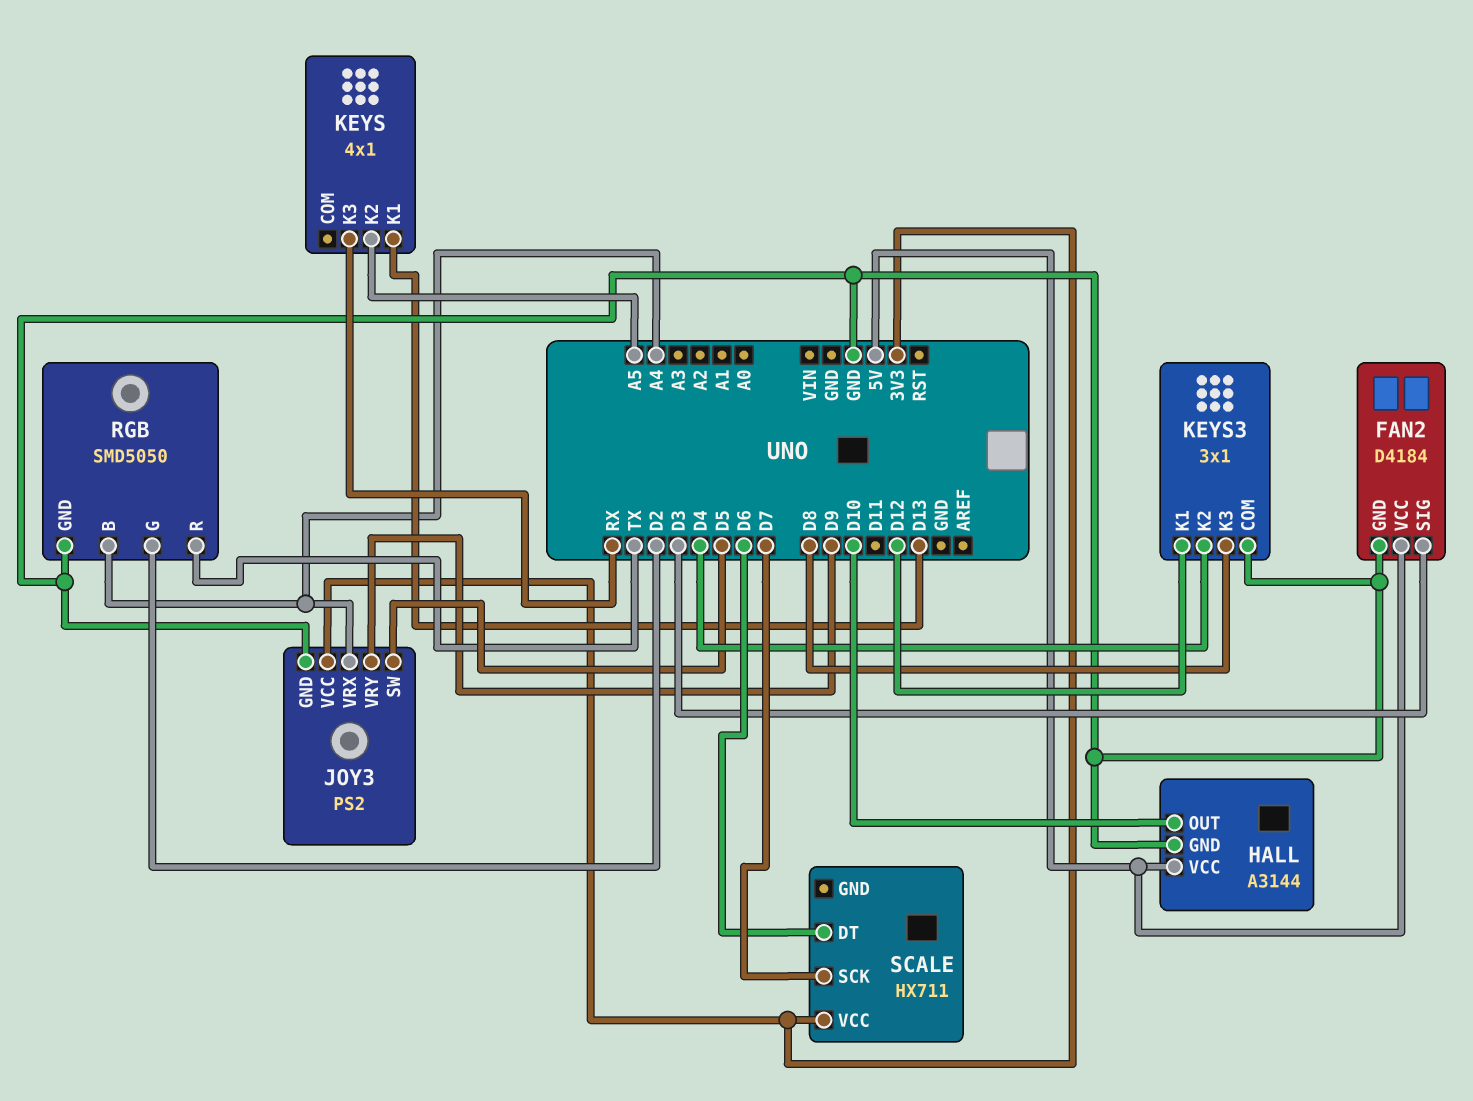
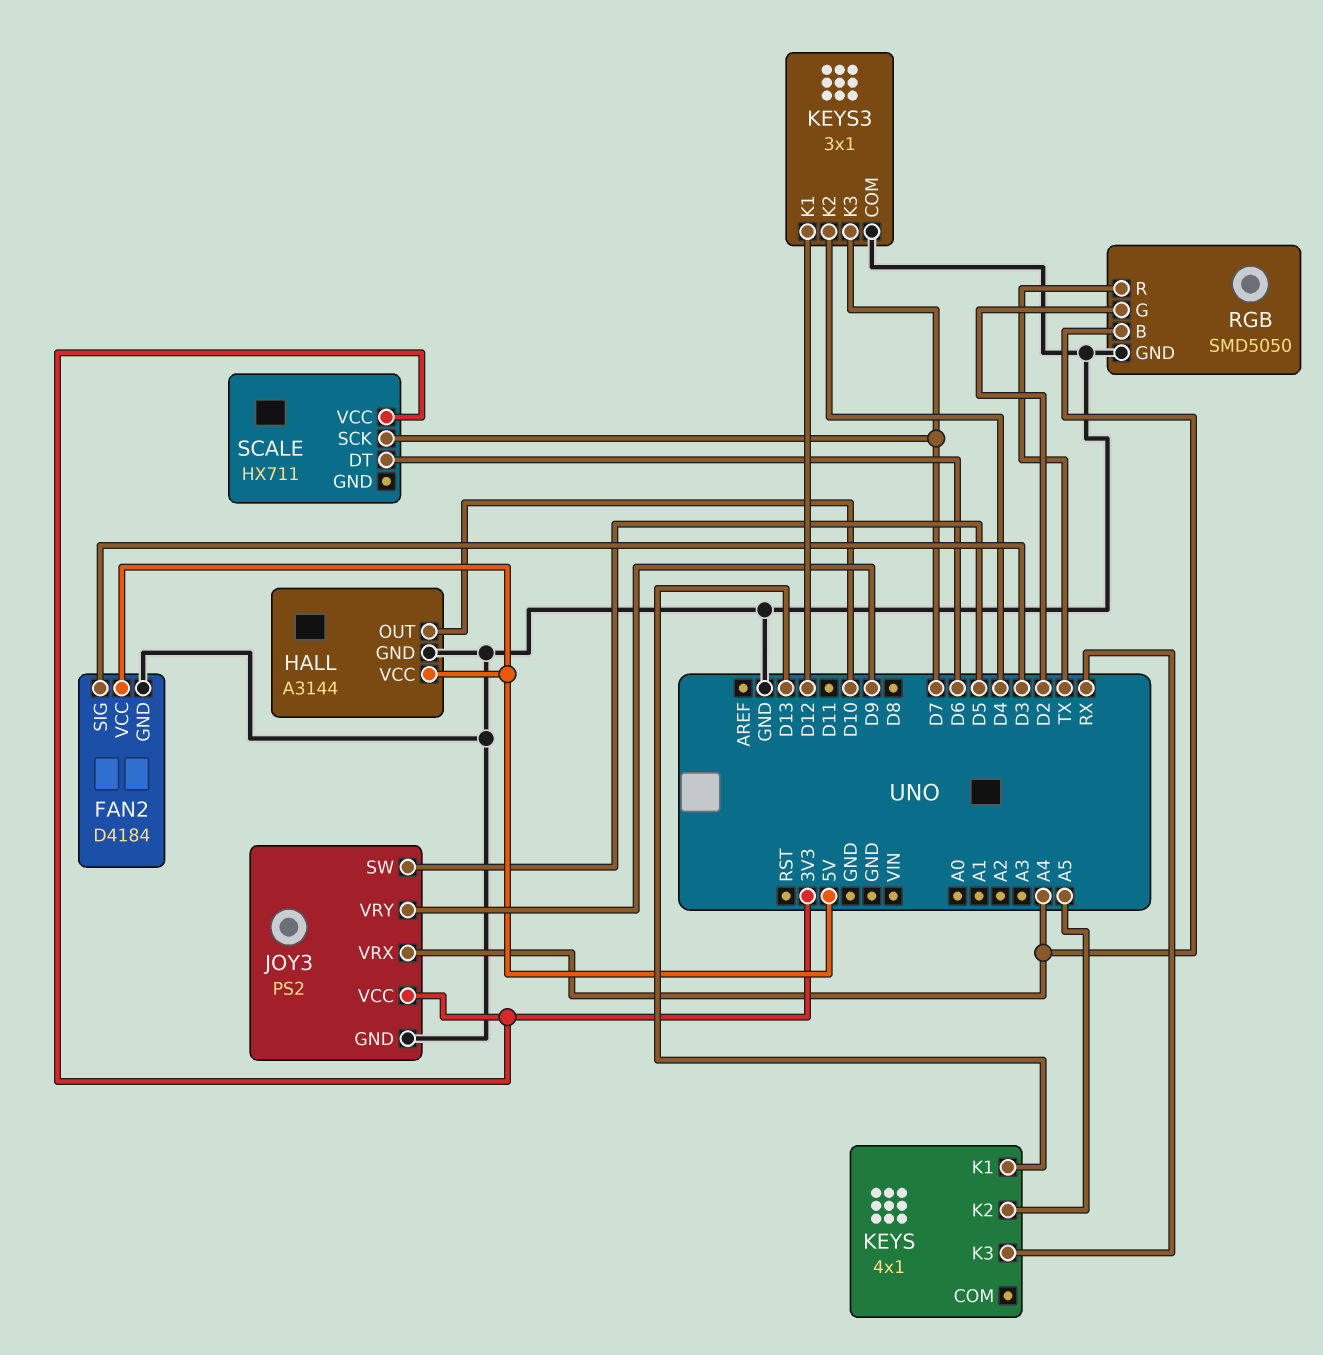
KEYS3 pin K3: D8 -> D7

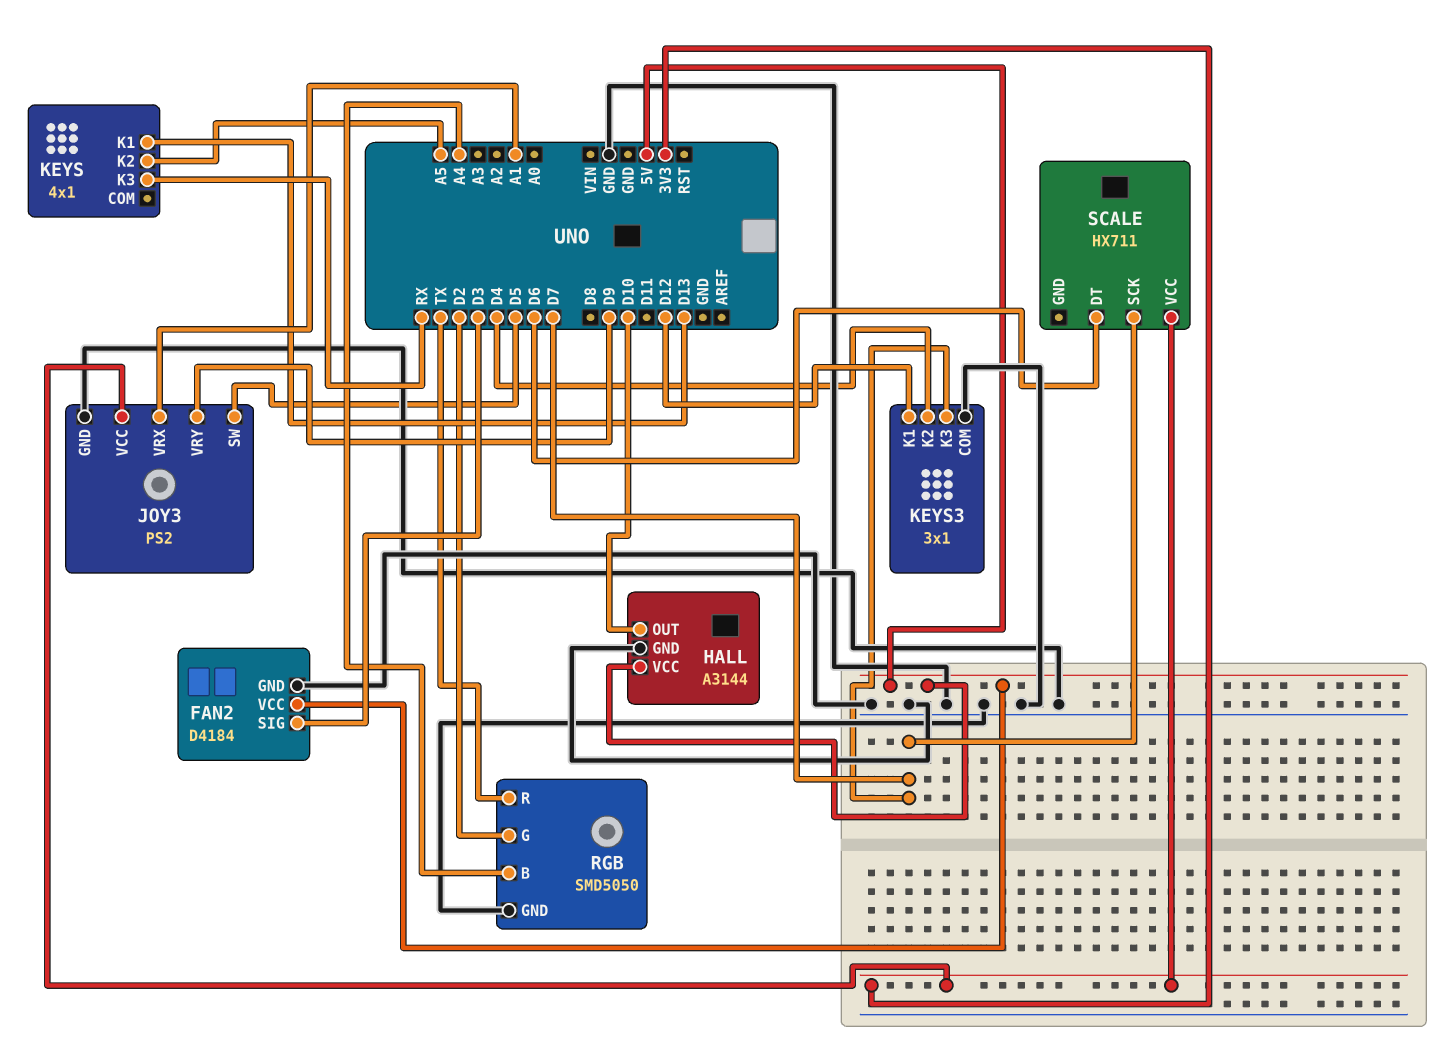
JOY3 pin VRX: A4 -> A1

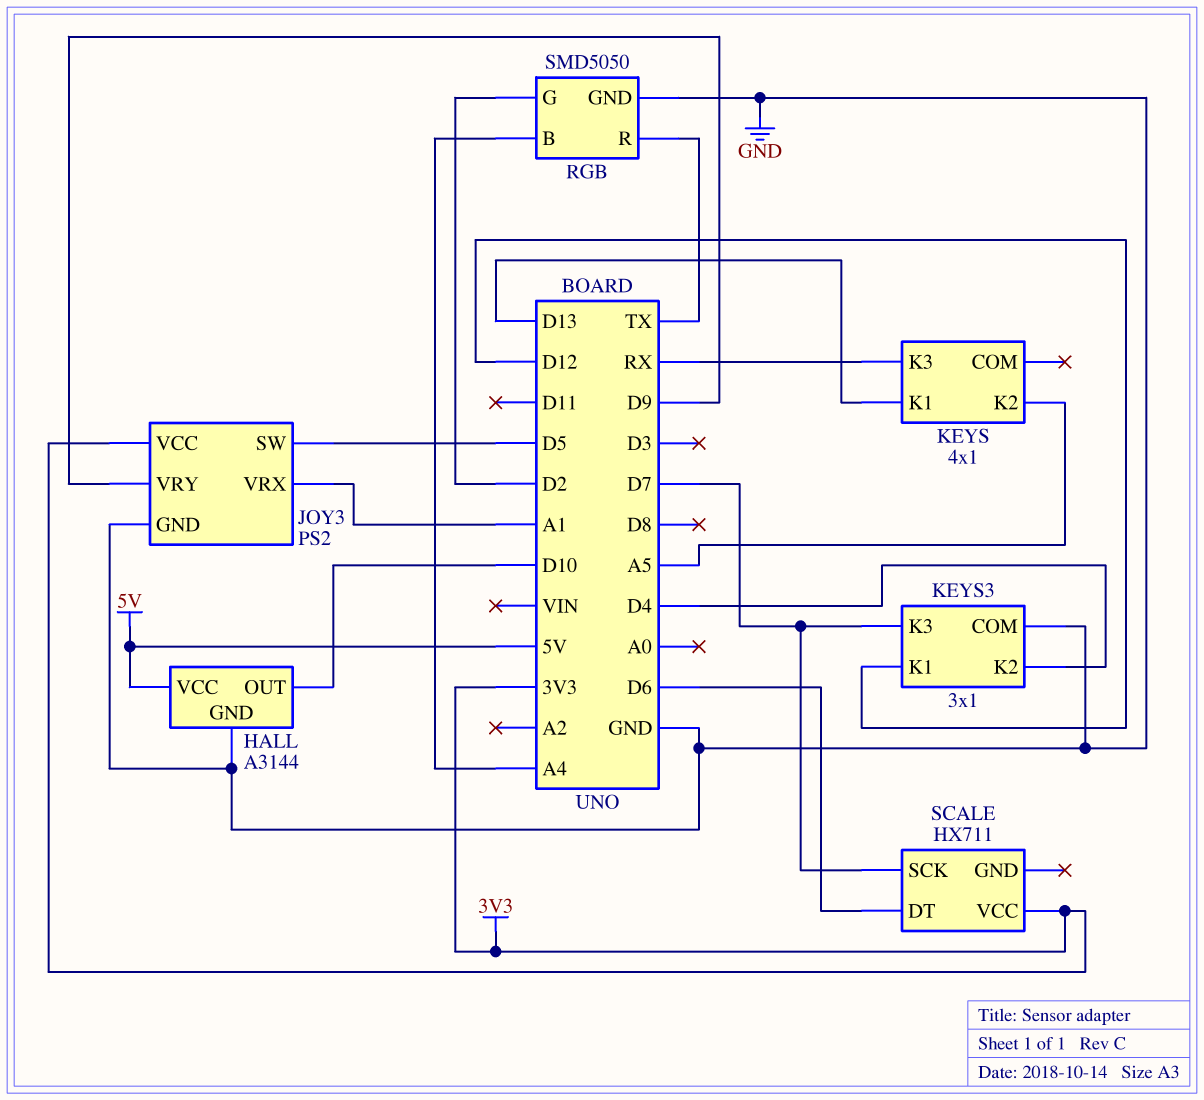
FAN2: D4184 -> none
FAN2 pin GND: GND -> none
FAN2 pin SIG: D3 -> none
FAN2 pin VCC: 5V -> none

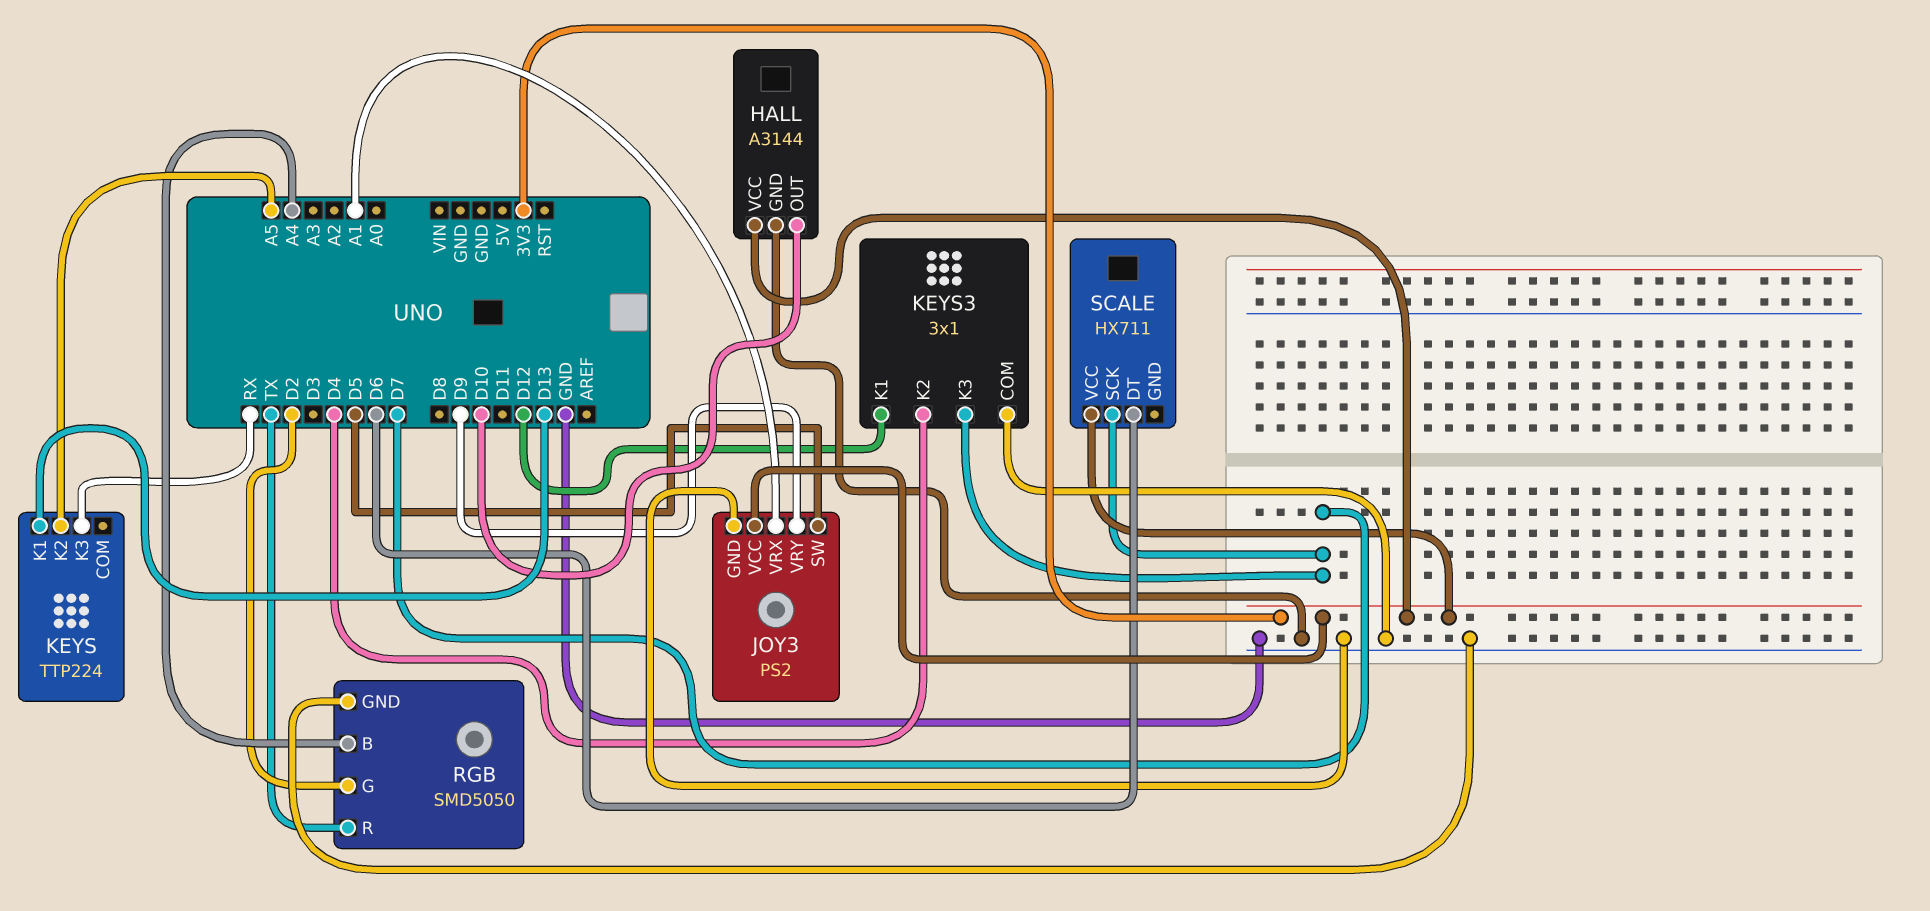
HALL pin VCC: 5V -> 3V3
KEYS: 4x1 -> TTP224

